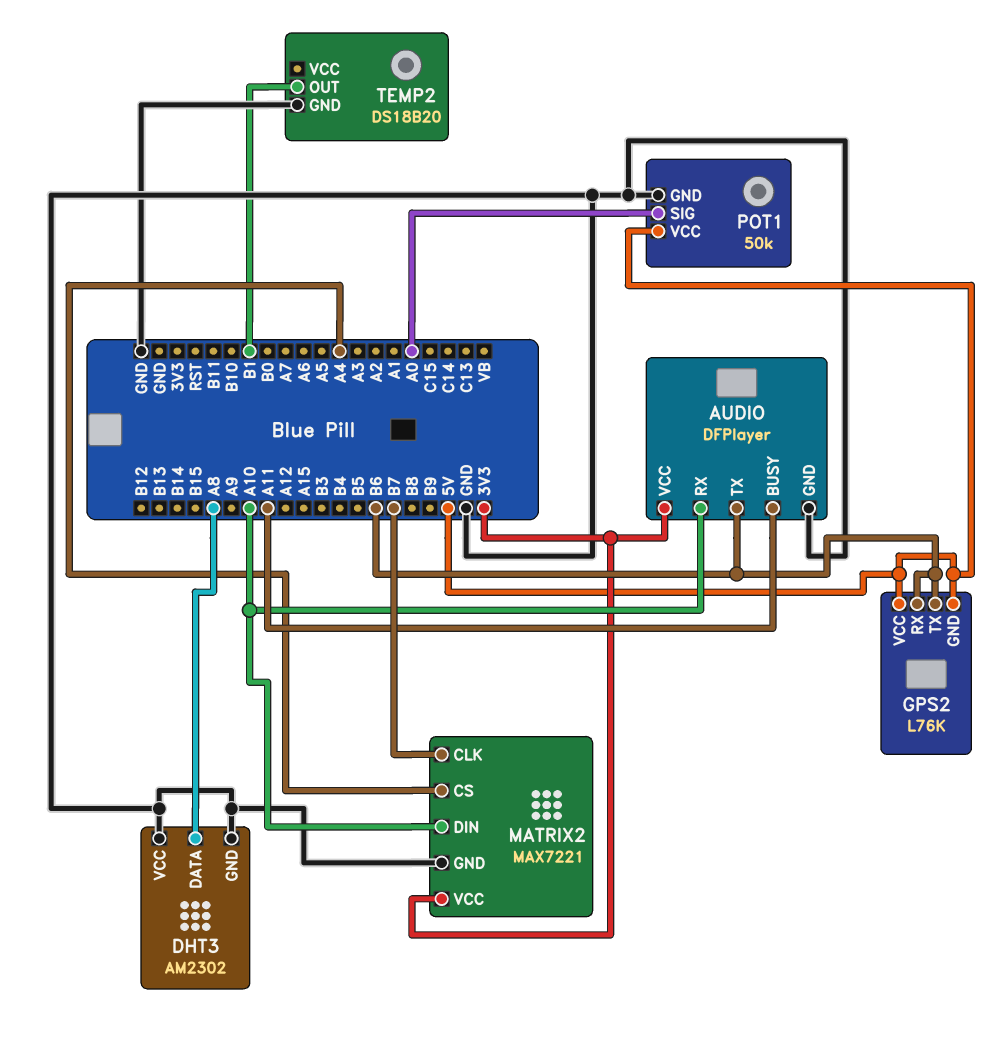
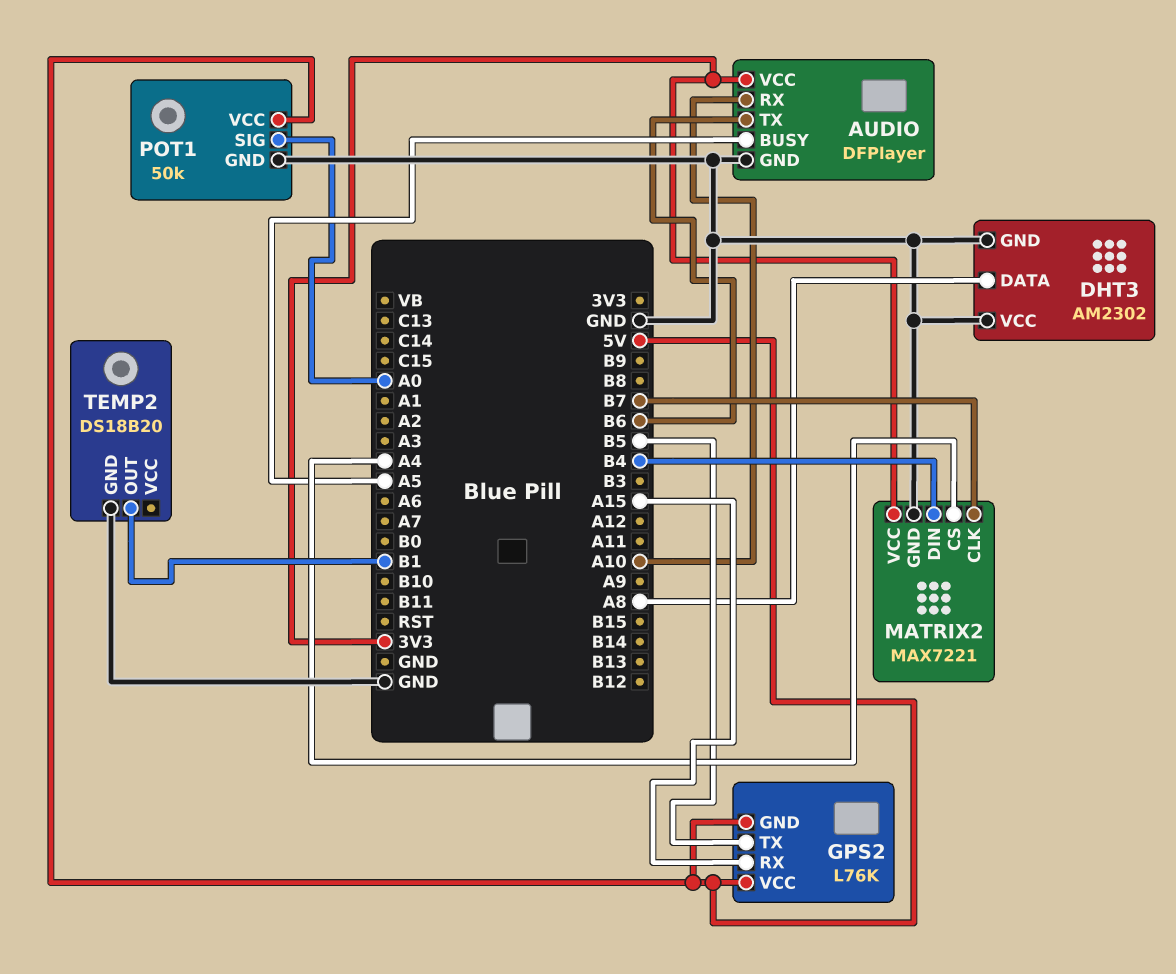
AUDIO pin BUSY: A11 -> A5
GPS2 pin RX: B6 -> A15
GPS2 pin TX: B6 -> B5
MATRIX2 pin DIN: A10 -> B4

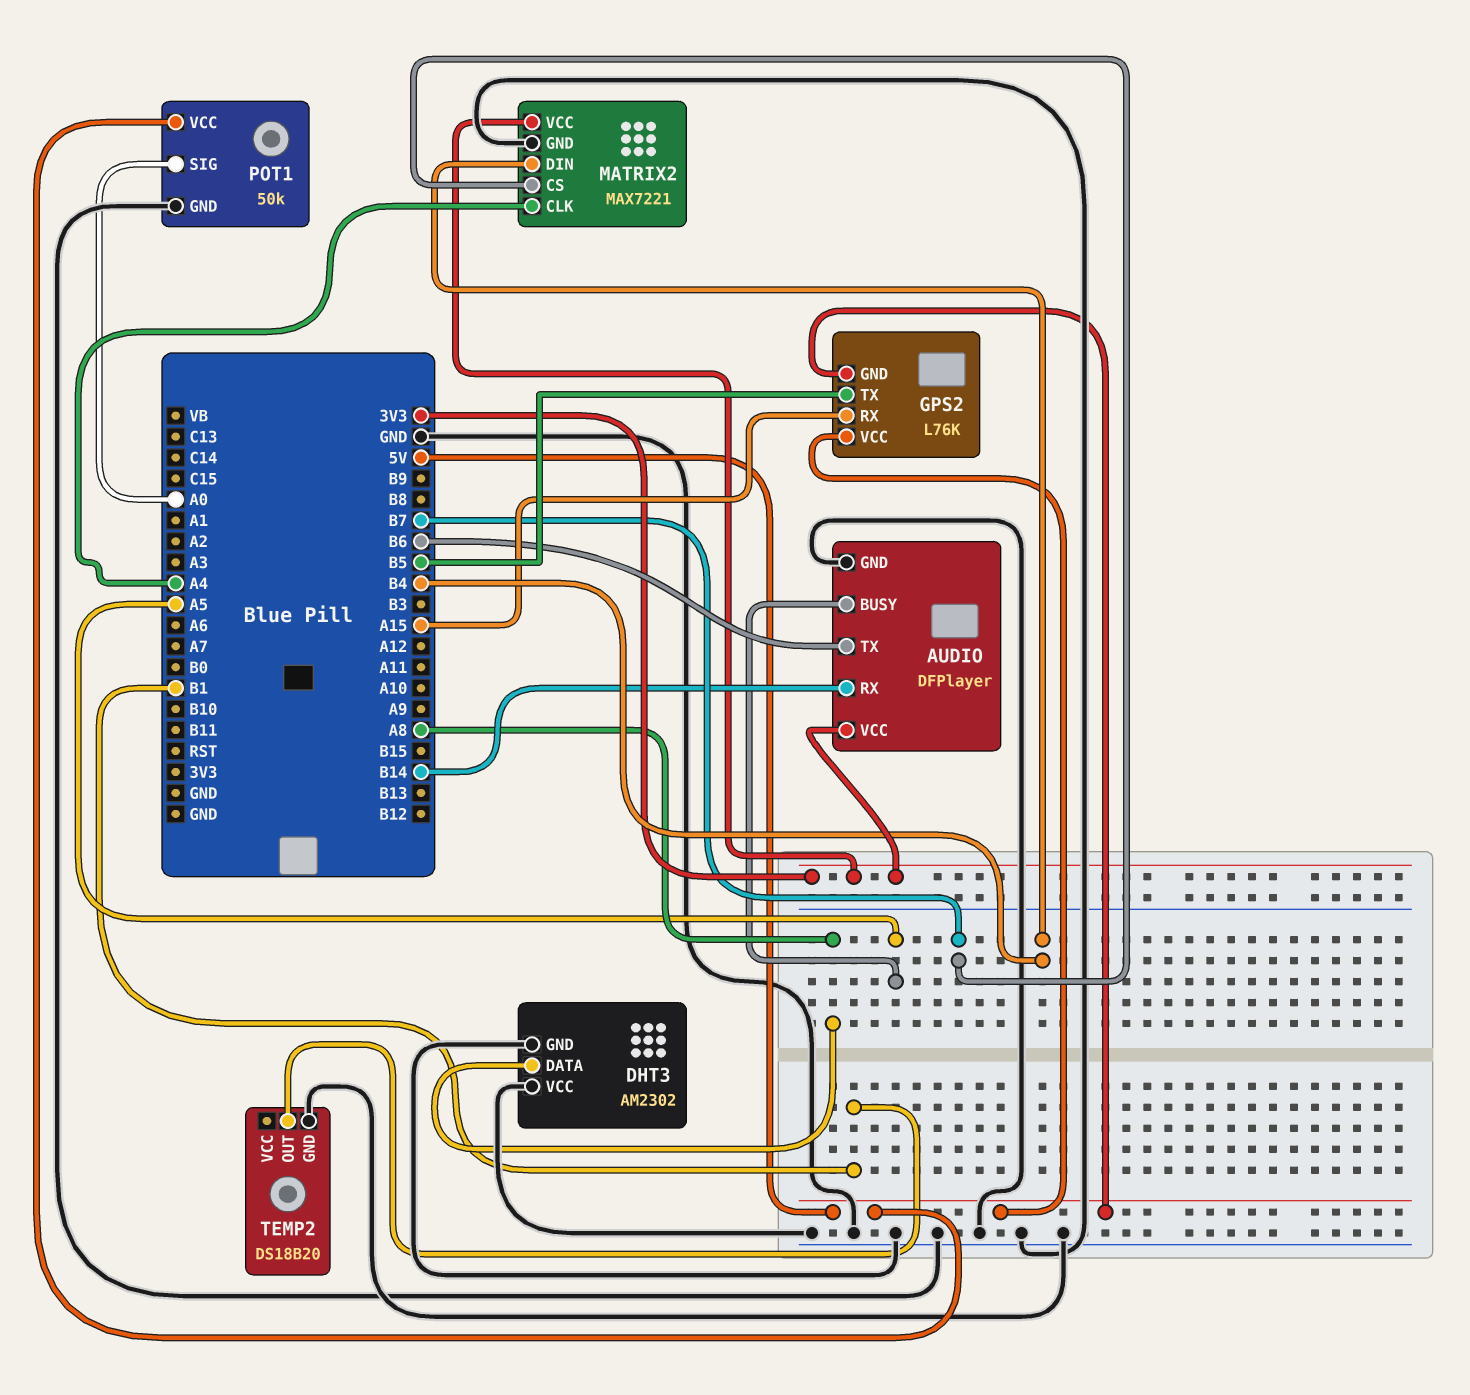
AUDIO pin RX: A10 -> B14
MATRIX2 pin CLK: B7 -> A4
MATRIX2 pin CS: A4 -> B7

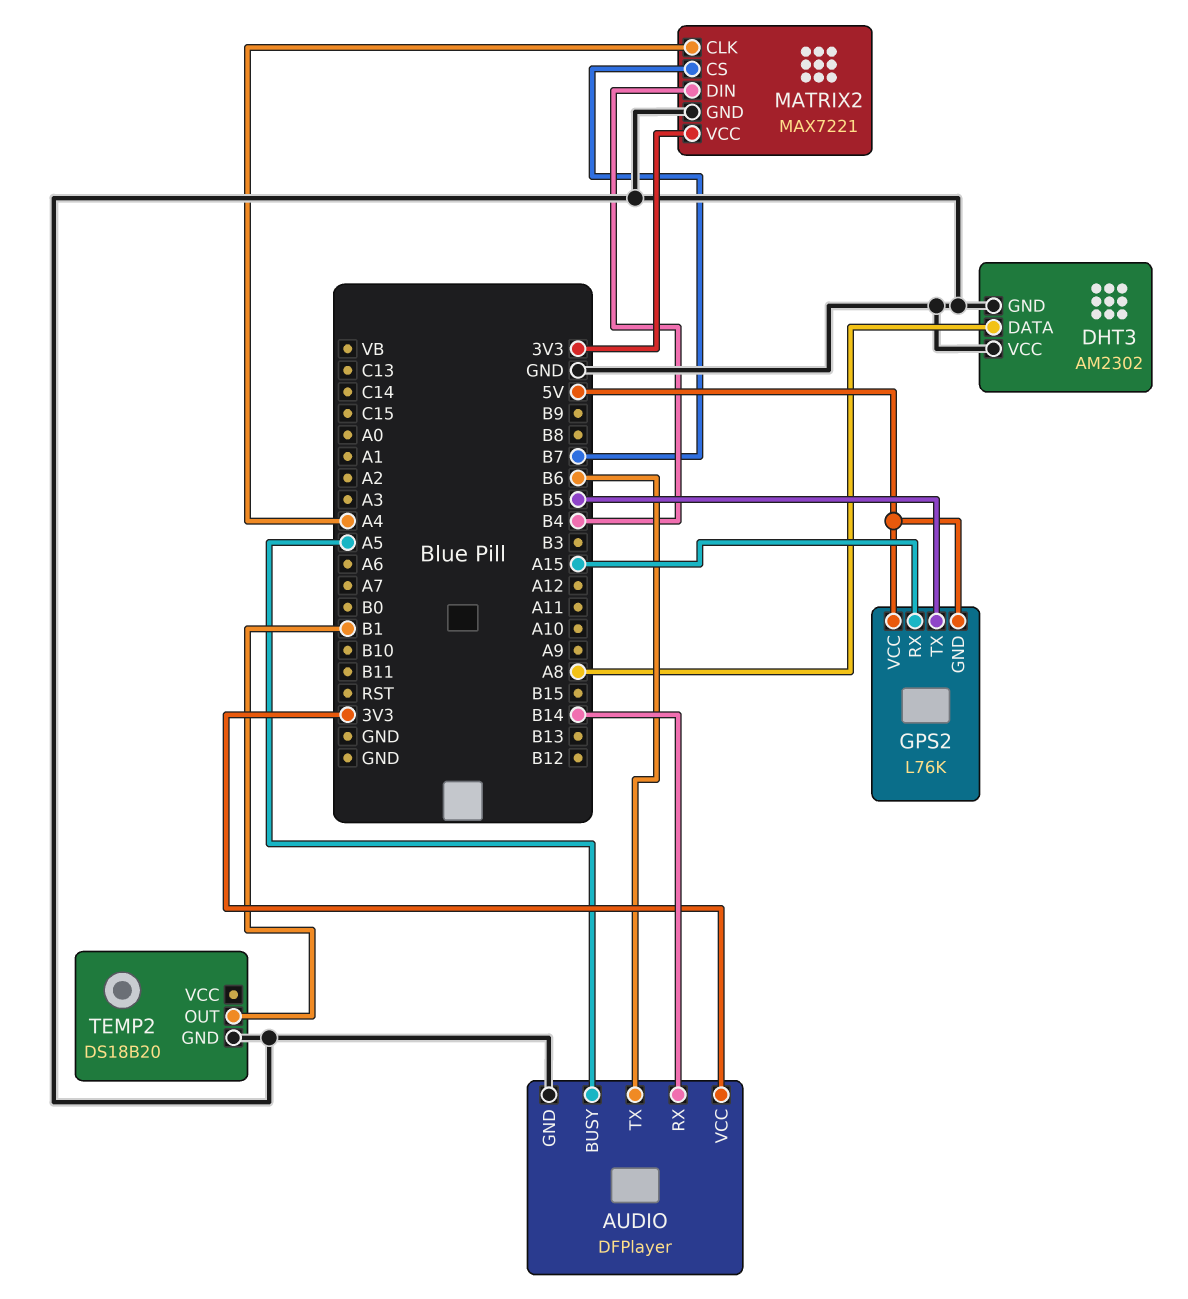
POT1: 50k -> none
POT1 pin GND: GND -> none
POT1 pin SIG: A0 -> none
POT1 pin VCC: 5V -> none

